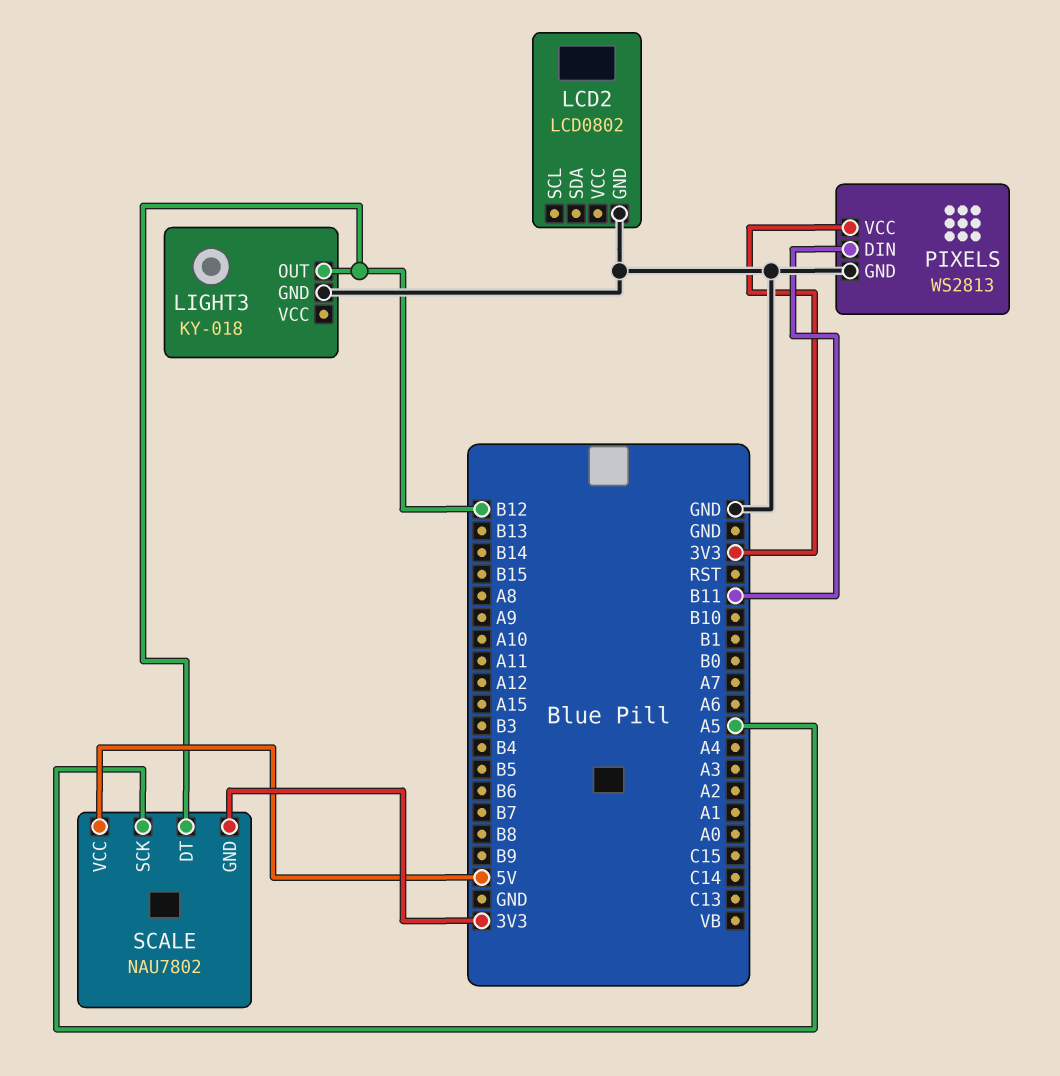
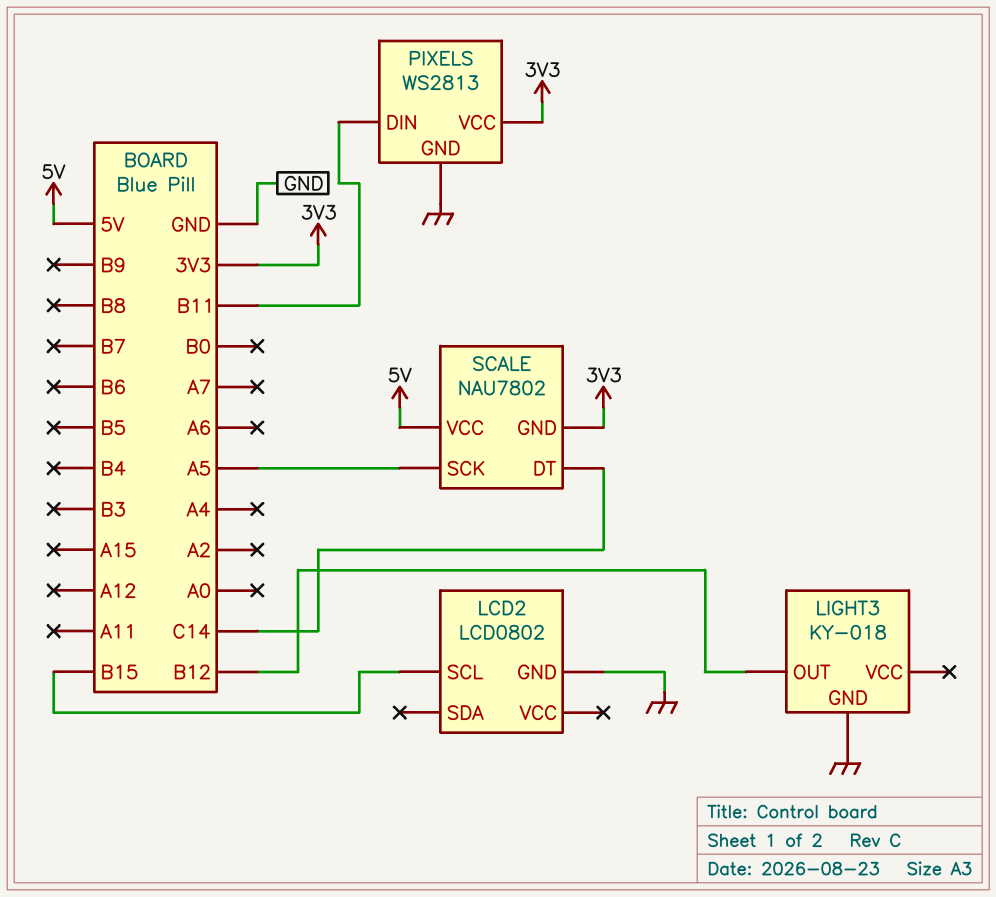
LCD2 pin SCL: none -> B15
SCALE pin DT: B12 -> C14

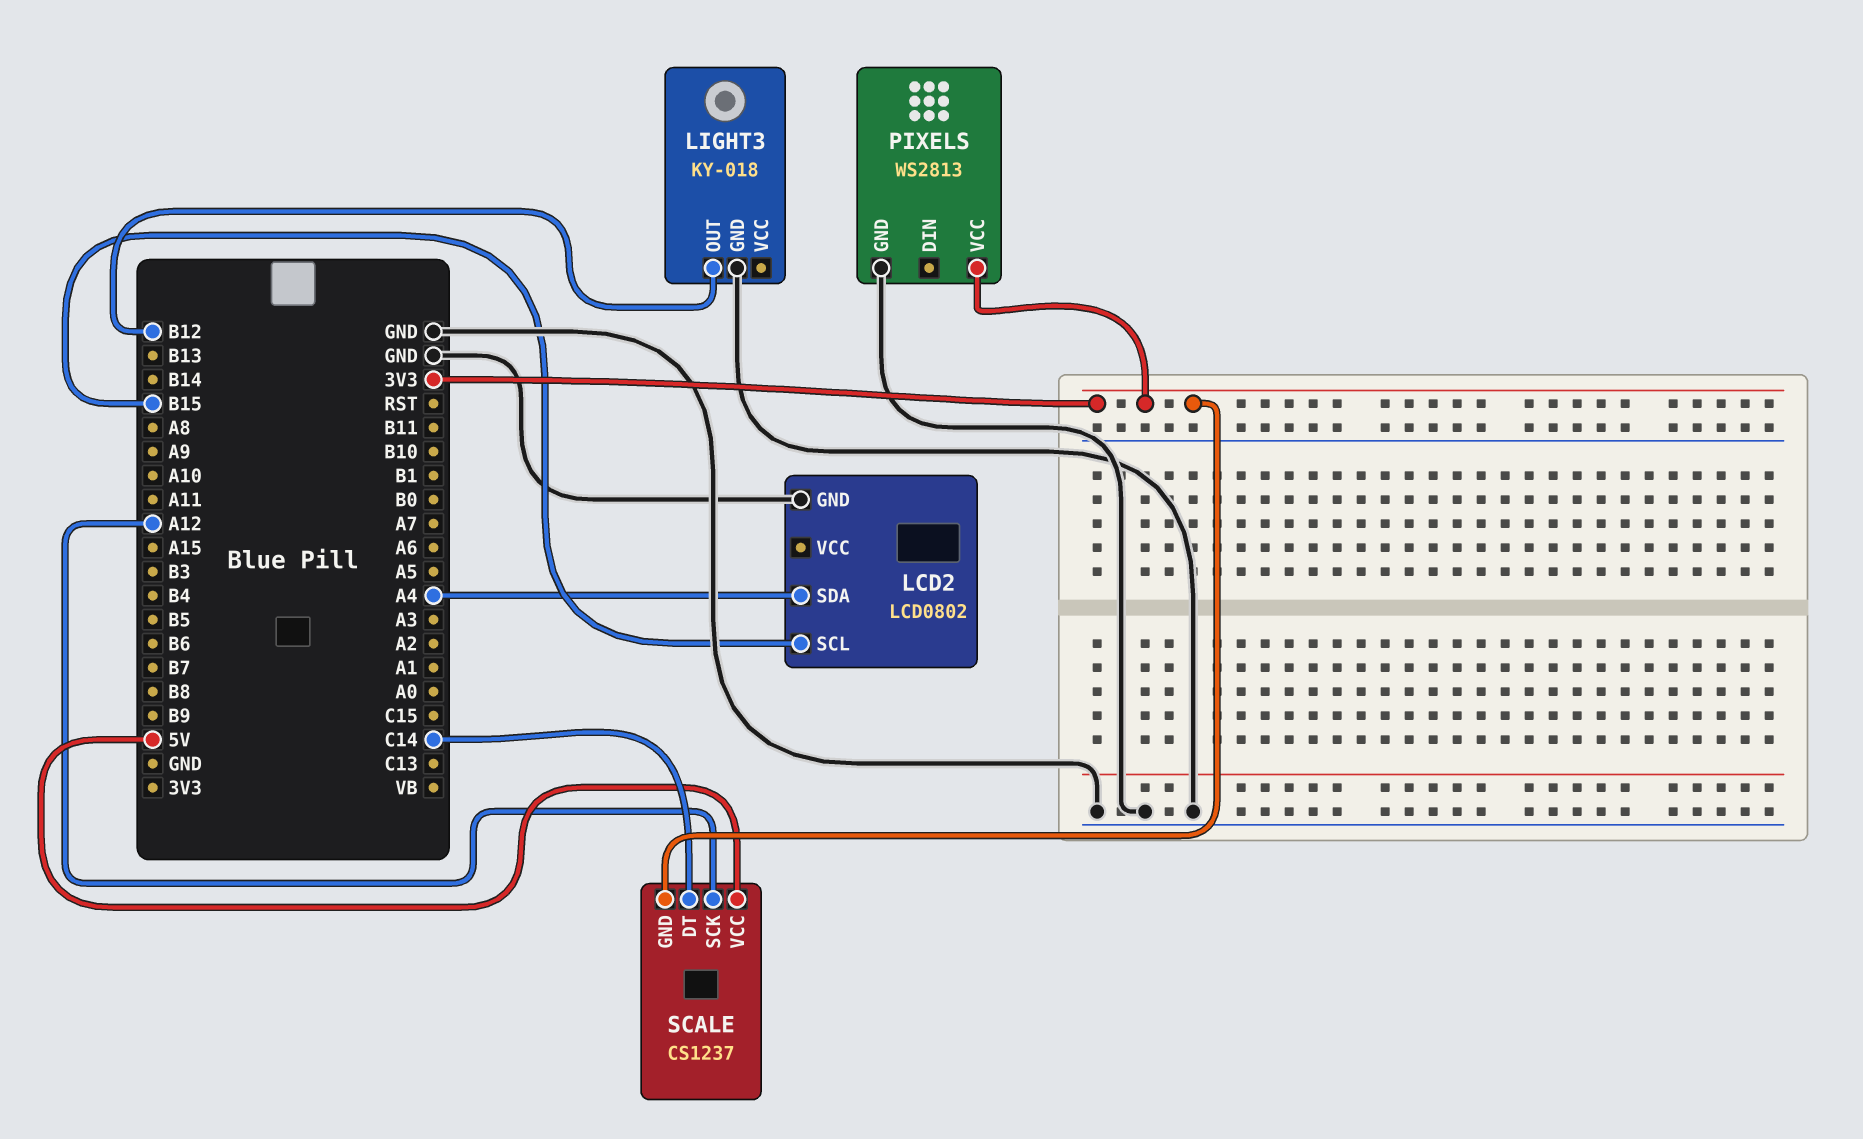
LCD2 pin SDA: none -> A4
PIXELS pin DIN: B11 -> none
SCALE: NAU7802 -> CS1237
SCALE pin SCK: A5 -> A12

